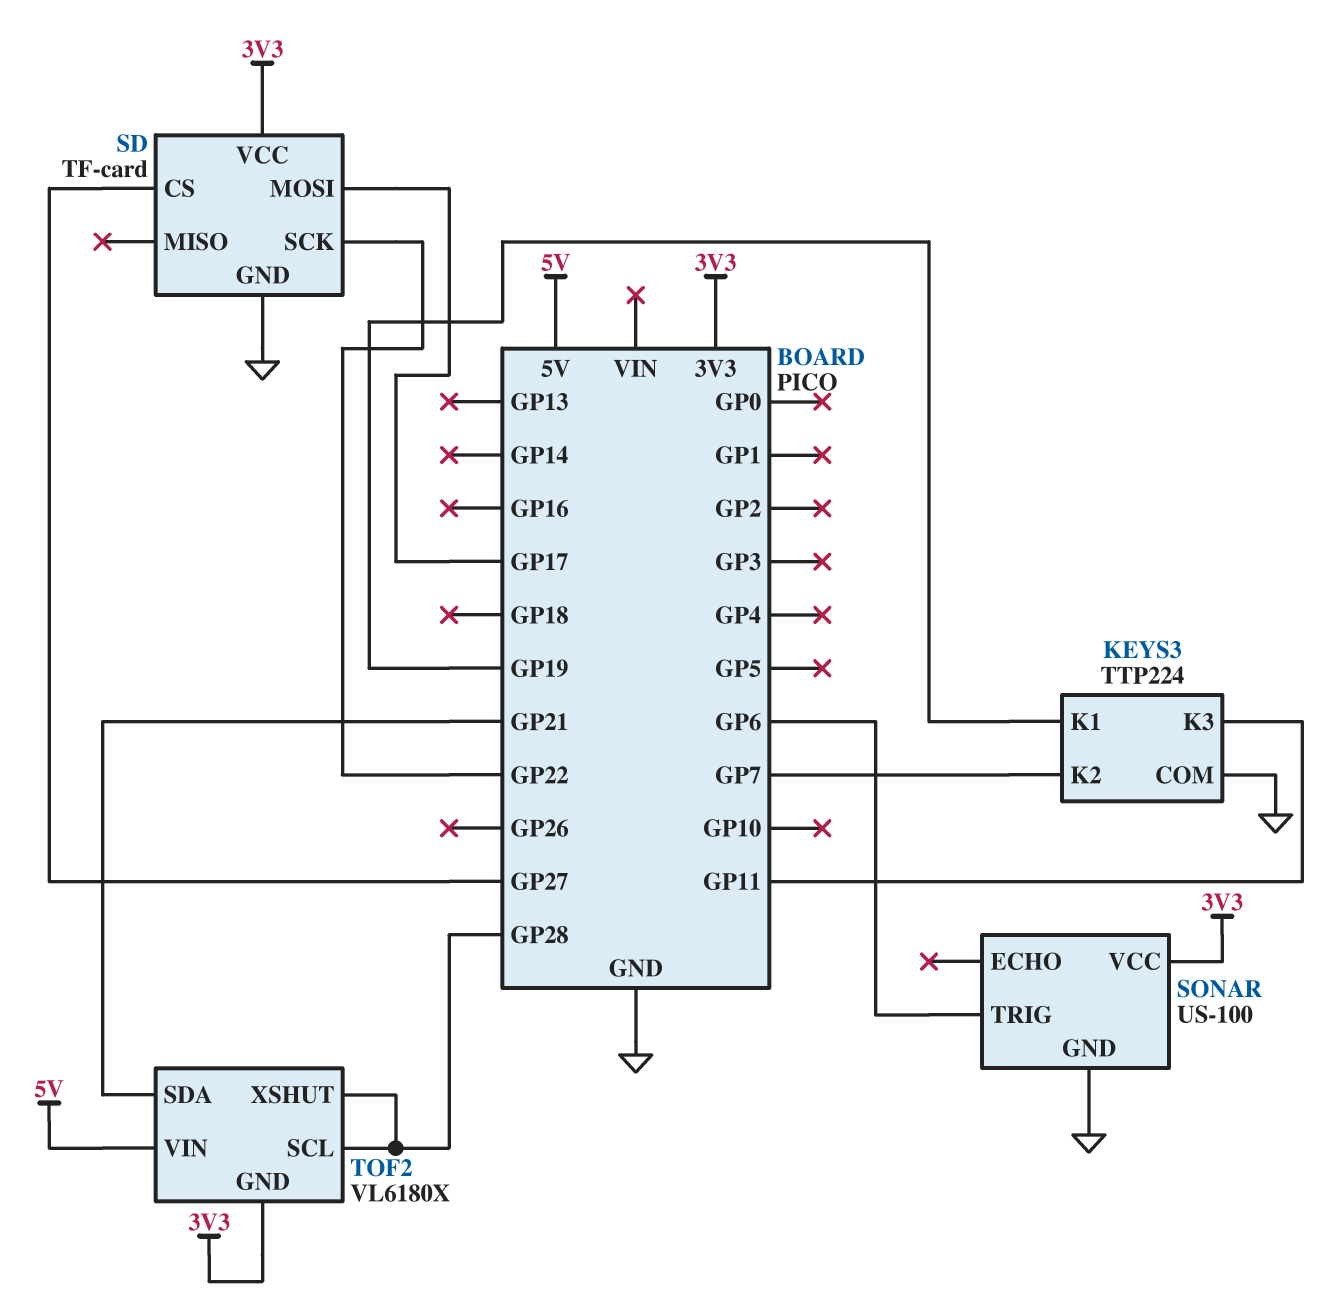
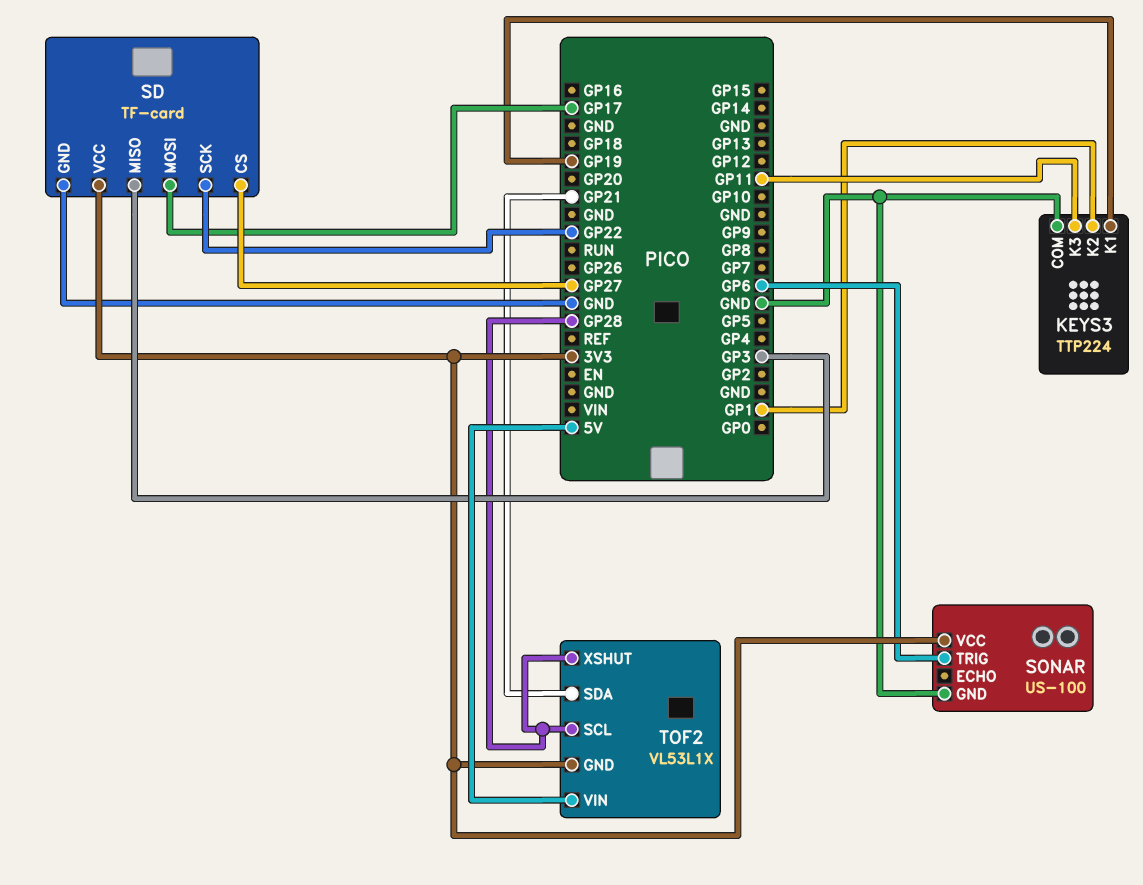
KEYS3 pin K2: GP7 -> GP1
SD pin MISO: none -> GP3
TOF2: VL6180X -> VL53L1X

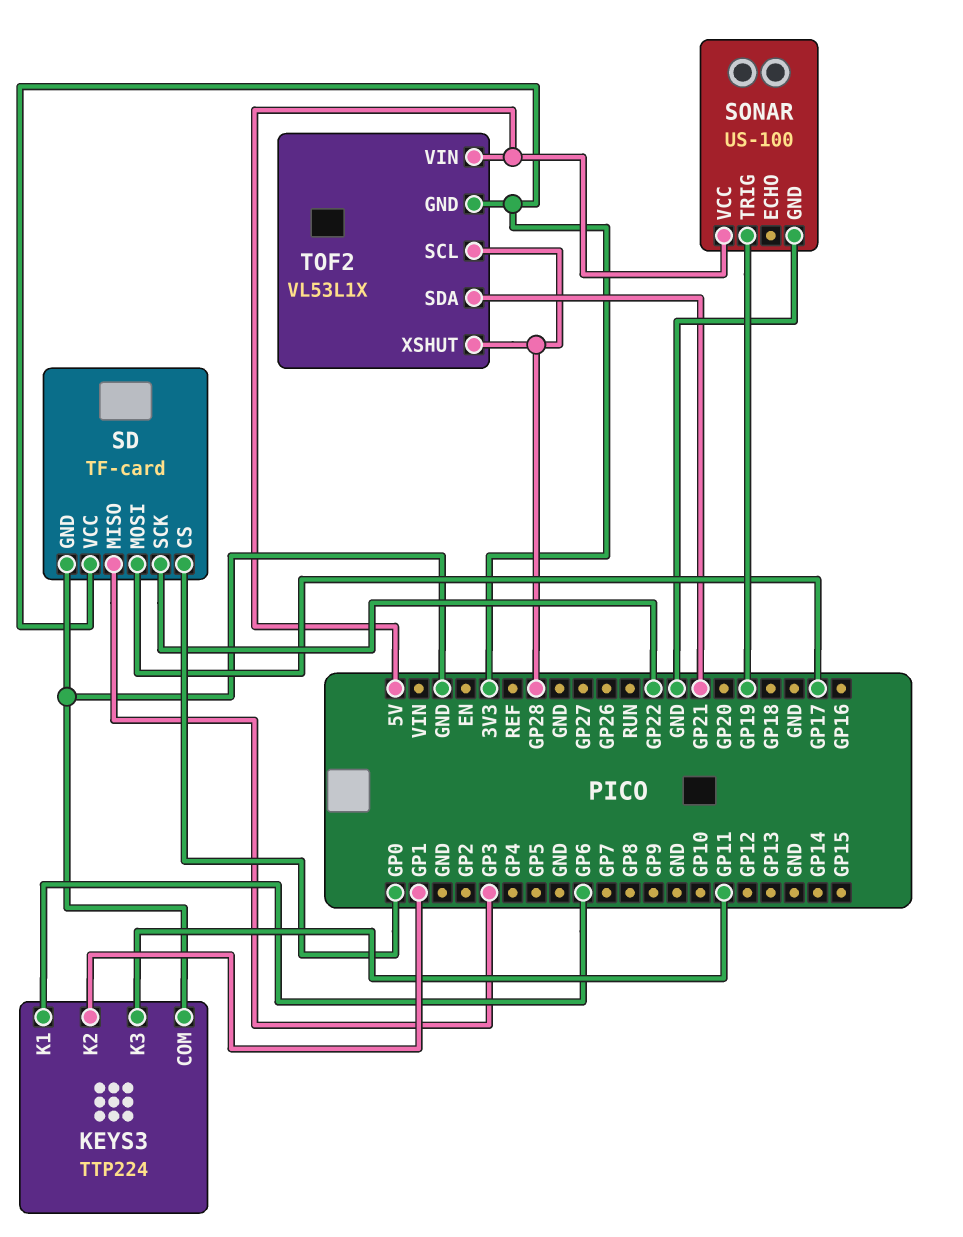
KEYS3 pin K1: GP19 -> GP6
SD pin CS: GP27 -> GP0
SONAR pin TRIG: GP6 -> GP19
SONAR pin VCC: 3V3 -> 5V

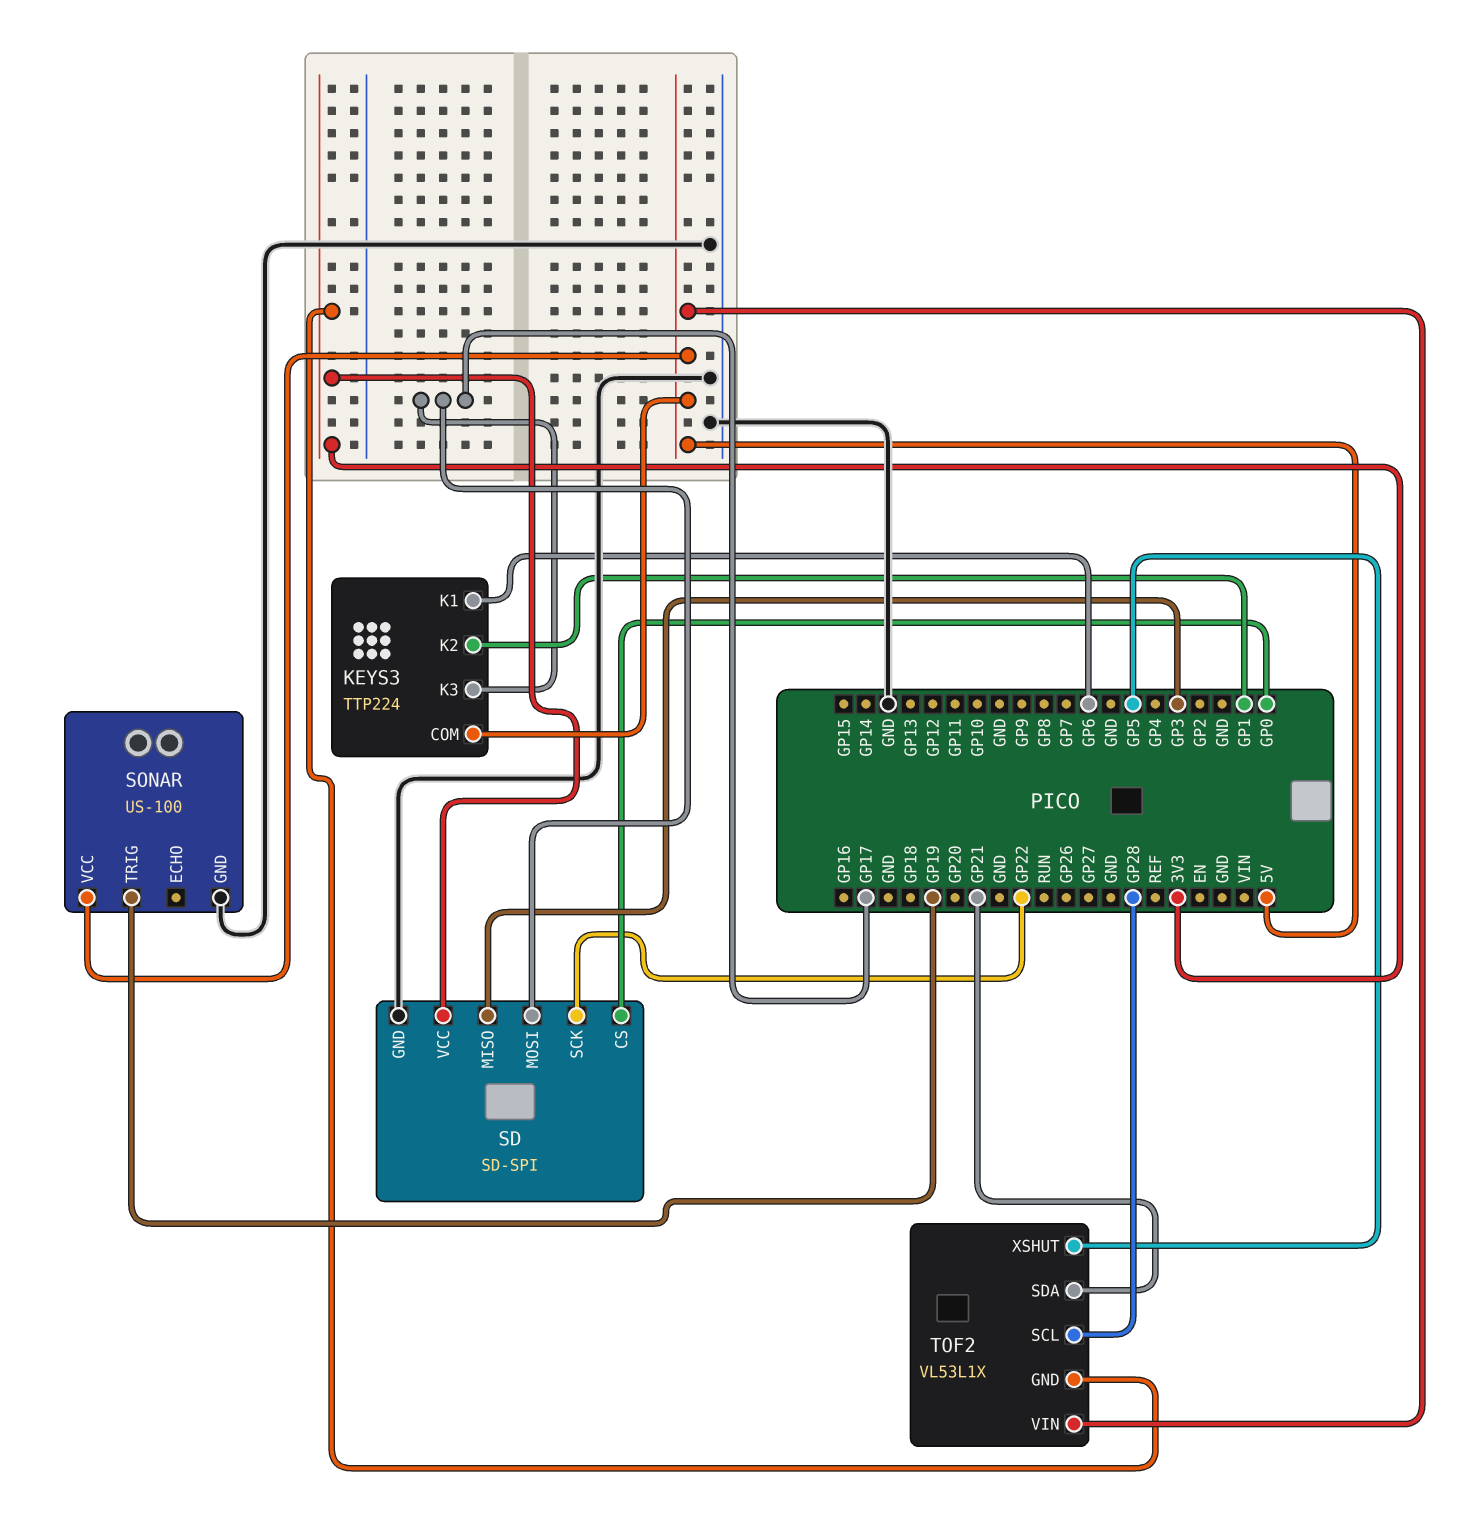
KEYS3 pin COM: GND -> 5V
KEYS3 pin K3: GP11 -> GP17
SD: TF-card -> SD-SPI
TOF2 pin XSHUT: GP28 -> GP5

